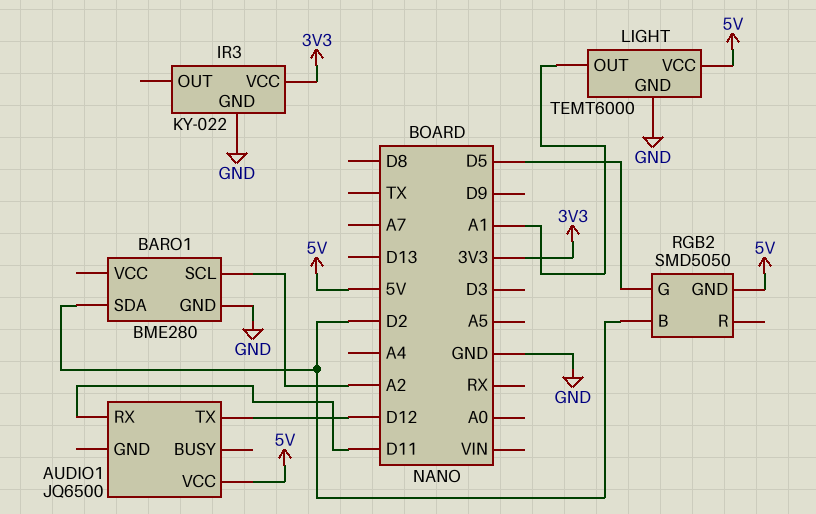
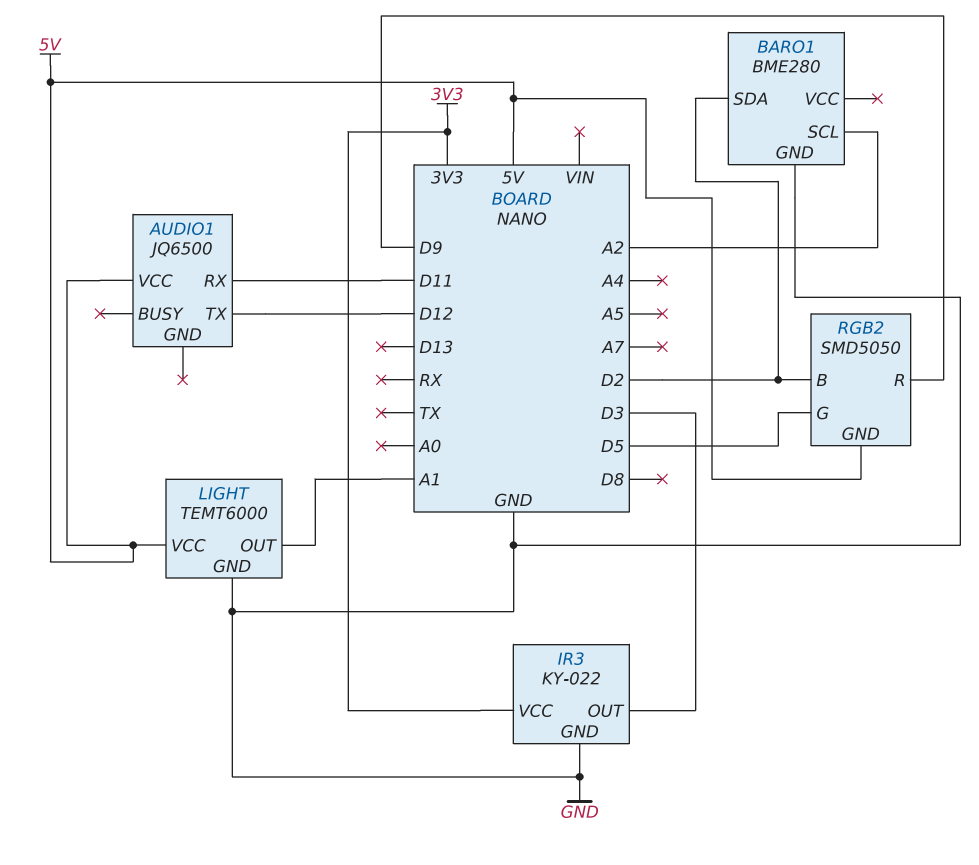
IR3 pin OUT: none -> D3
RGB2 pin R: none -> D9

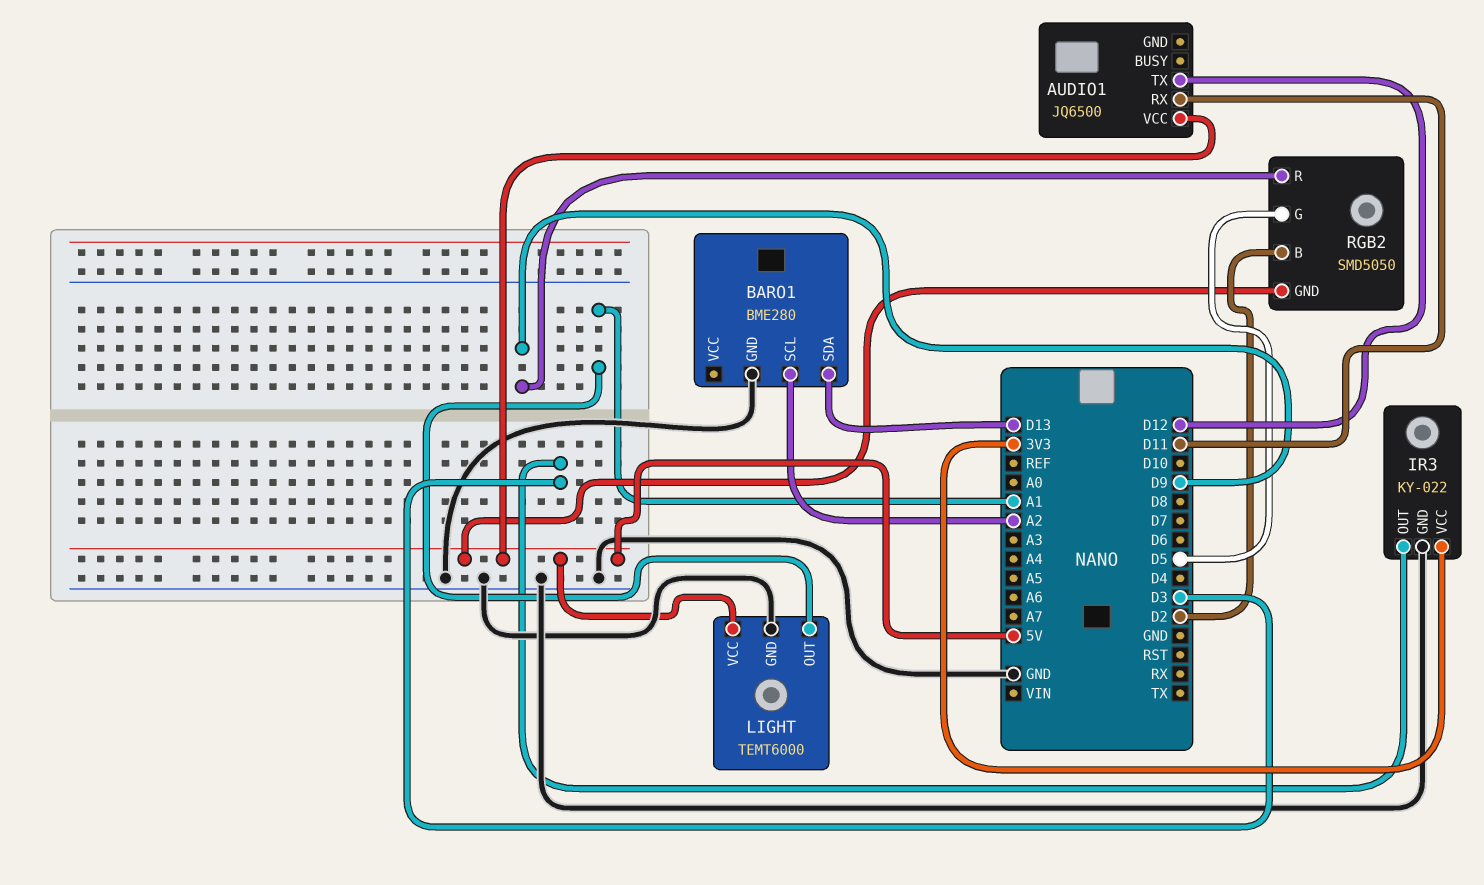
BARO1 pin SDA: D2 -> D13

